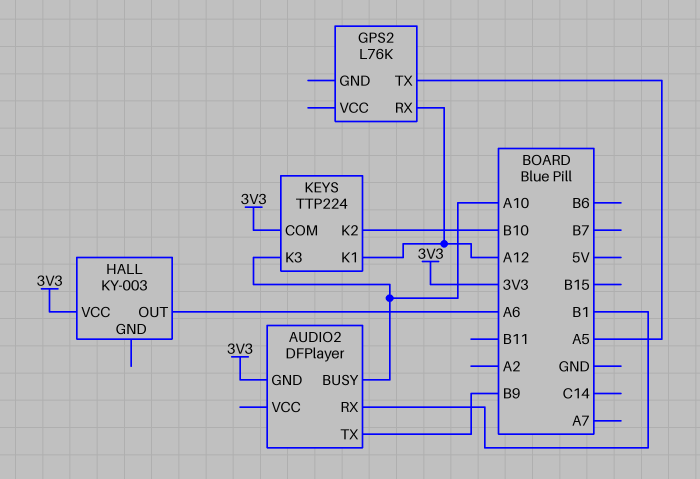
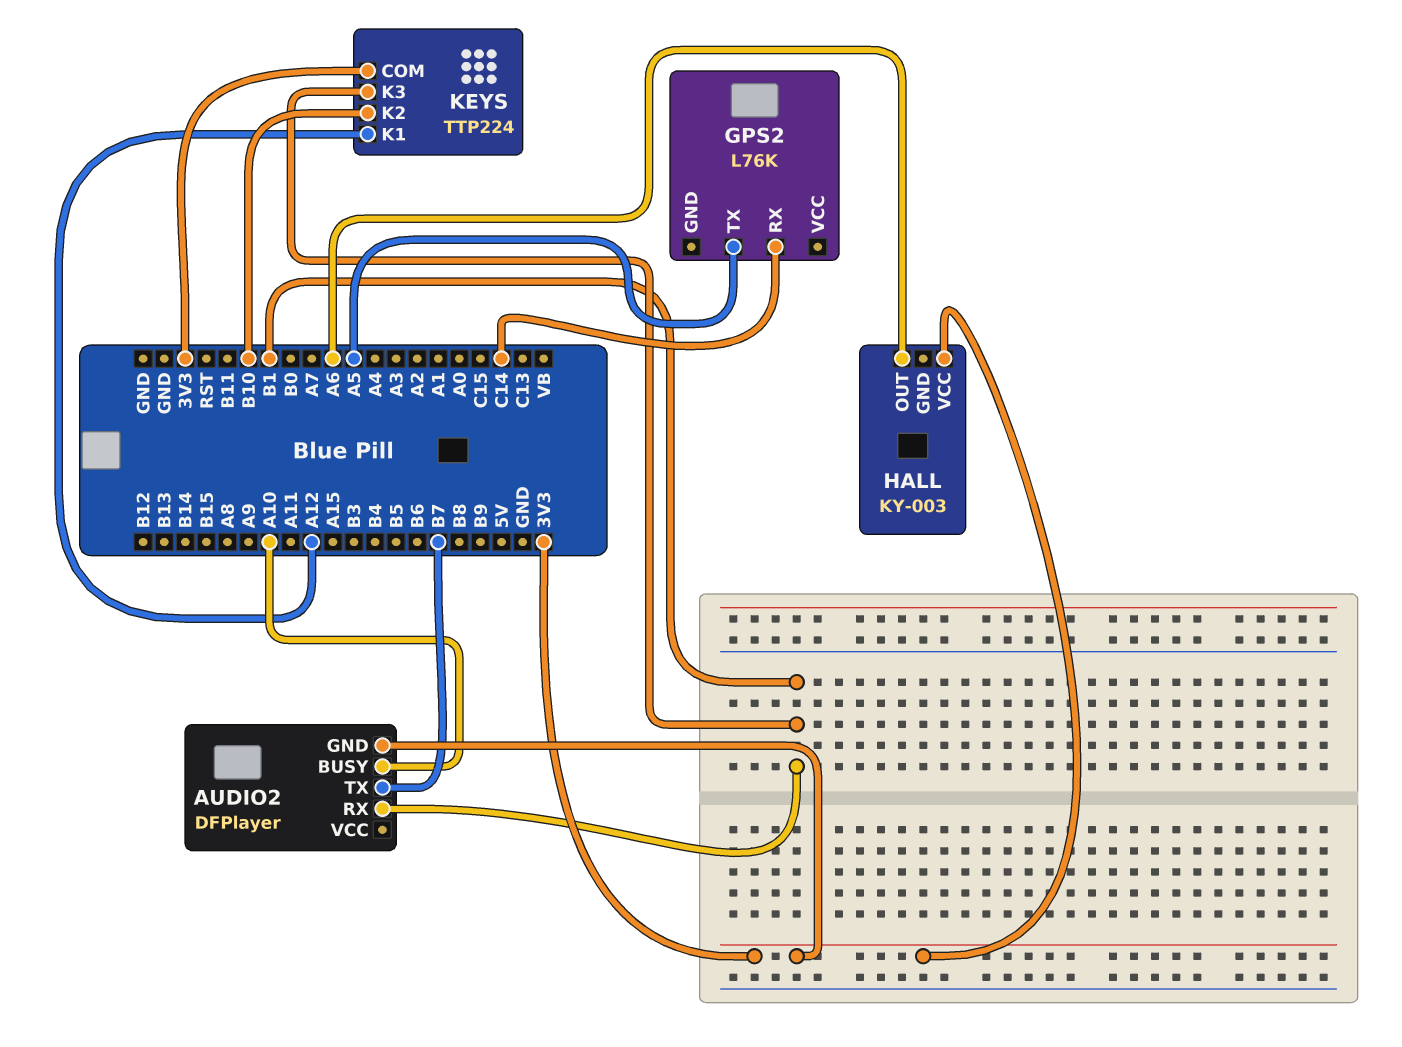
AUDIO2 pin TX: B9 -> B7
GPS2 pin RX: A12 -> C14
KEYS pin K3: A10 -> B1

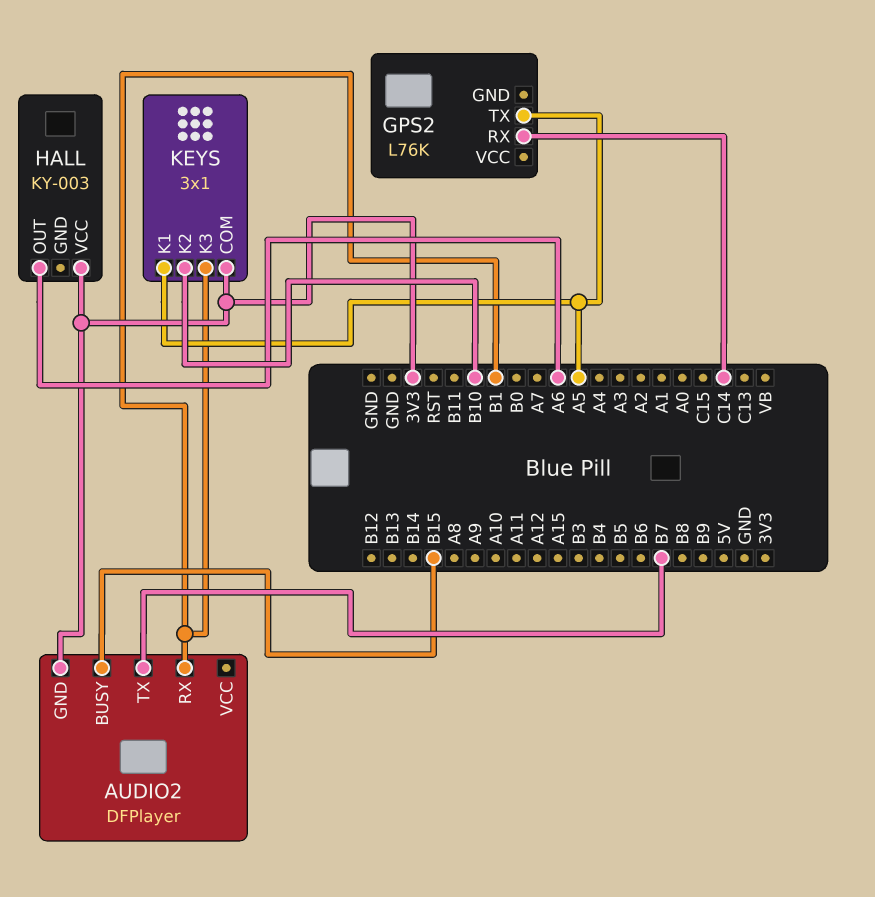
AUDIO2 pin BUSY: A10 -> B15
KEYS: TTP224 -> 3x1
KEYS pin K1: A12 -> A5

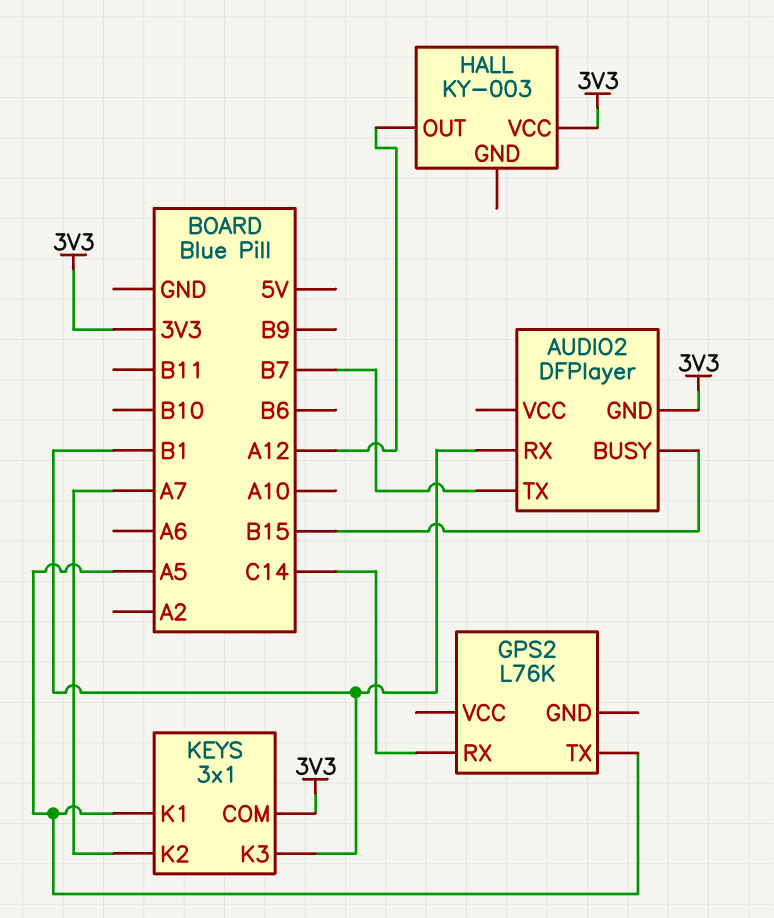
HALL pin OUT: A6 -> A12
KEYS pin K2: B10 -> A7

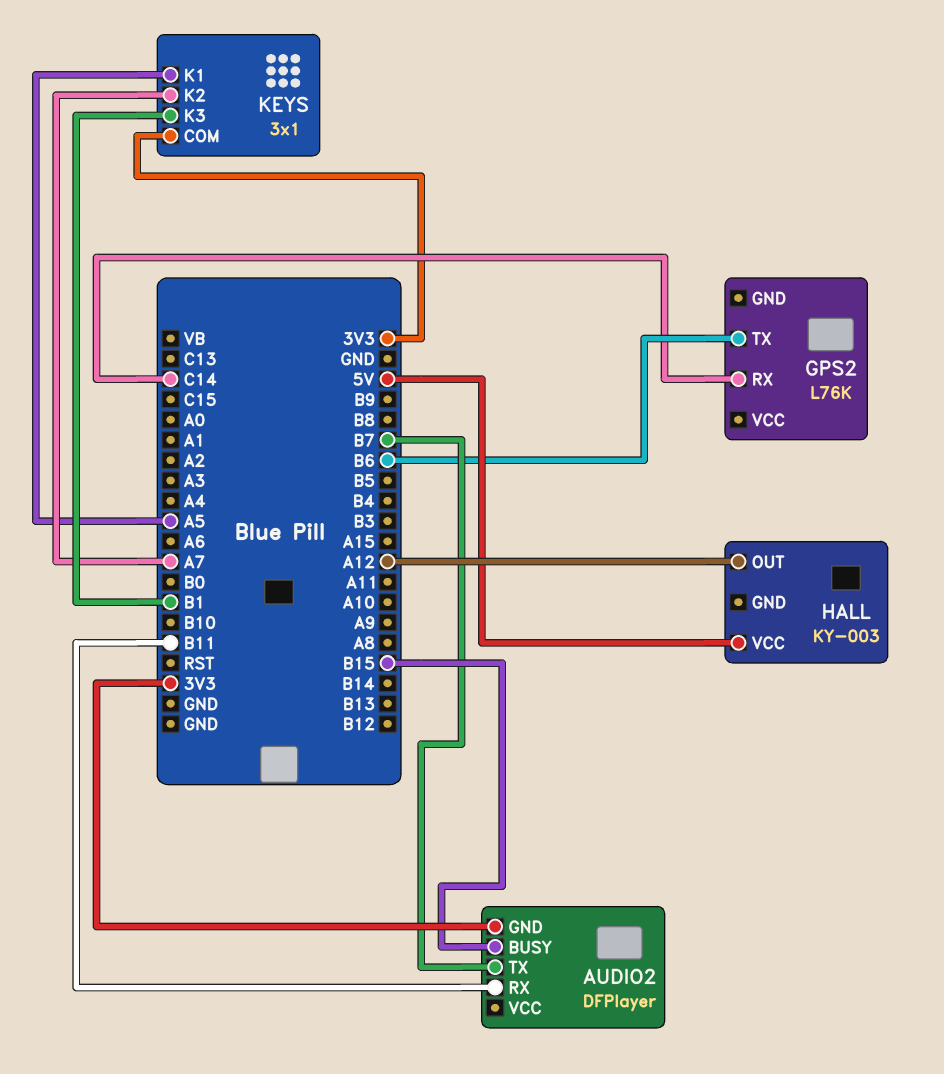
AUDIO2 pin RX: B1 -> B11
GPS2 pin TX: A5 -> B6
HALL pin VCC: 3V3 -> 5V

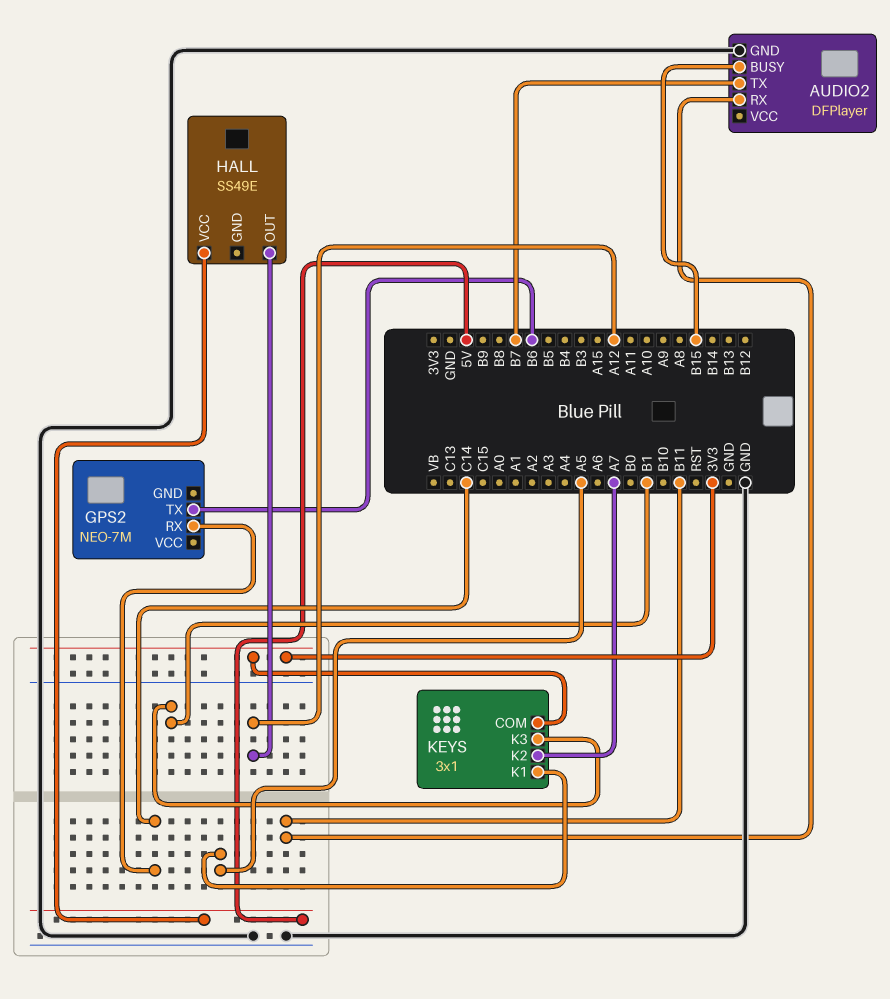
AUDIO2 pin GND: 3V3 -> GND
GPS2: L76K -> NEO-7M
HALL: KY-003 -> SS49E

